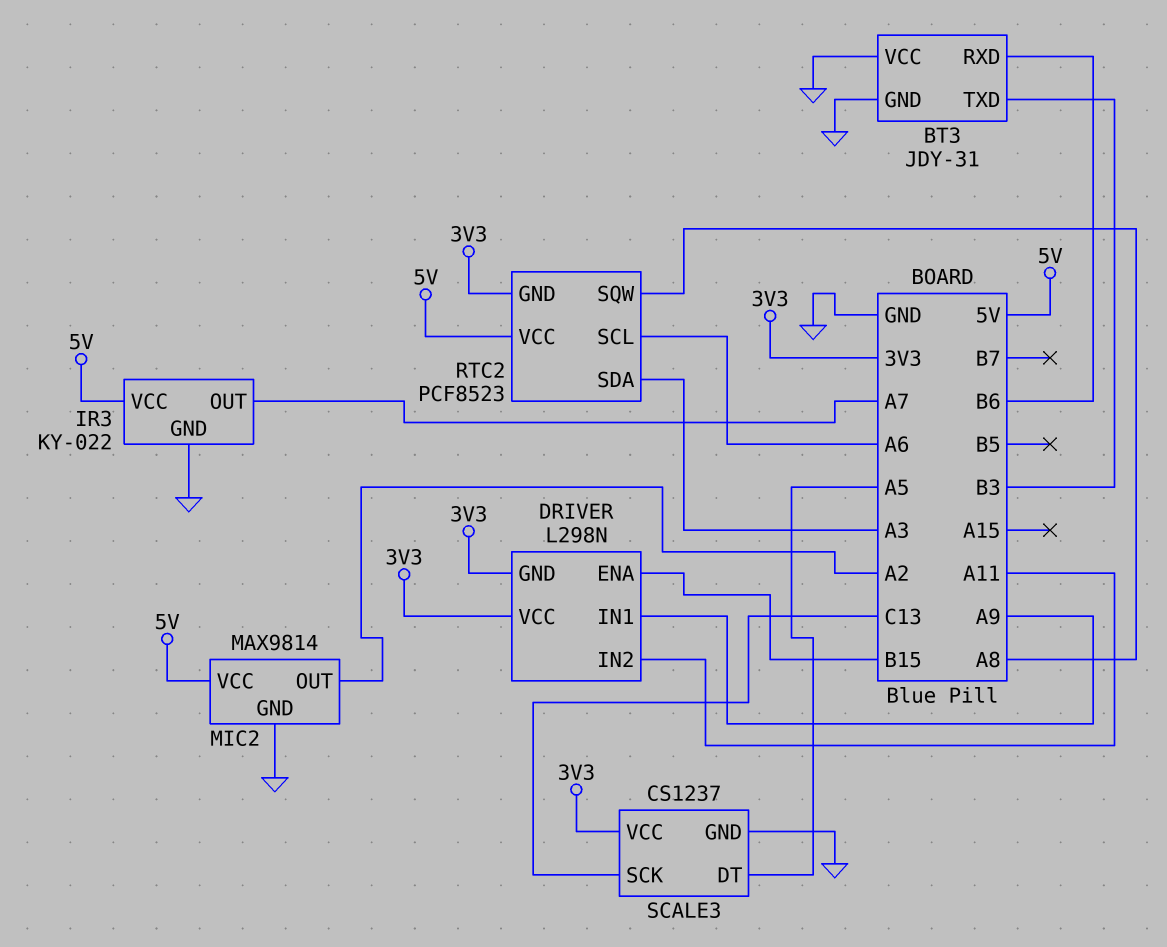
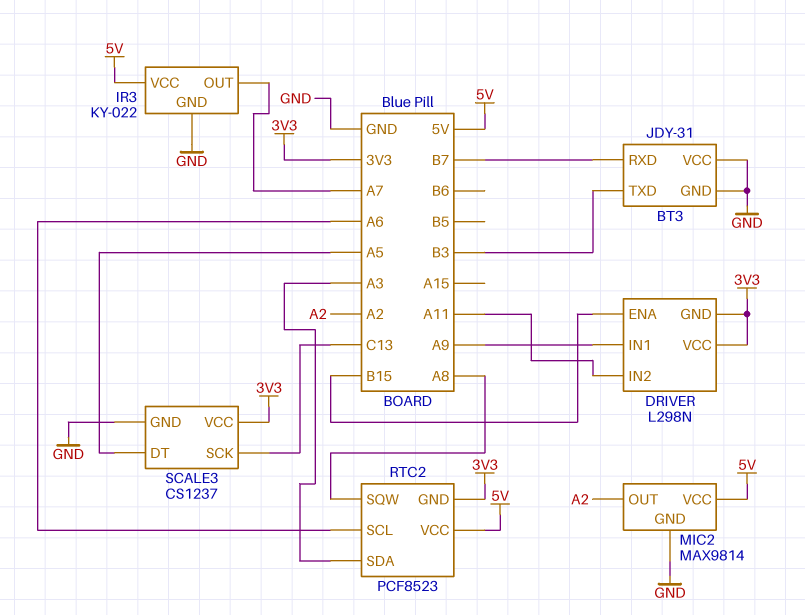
BT3 pin RXD: B6 -> B7

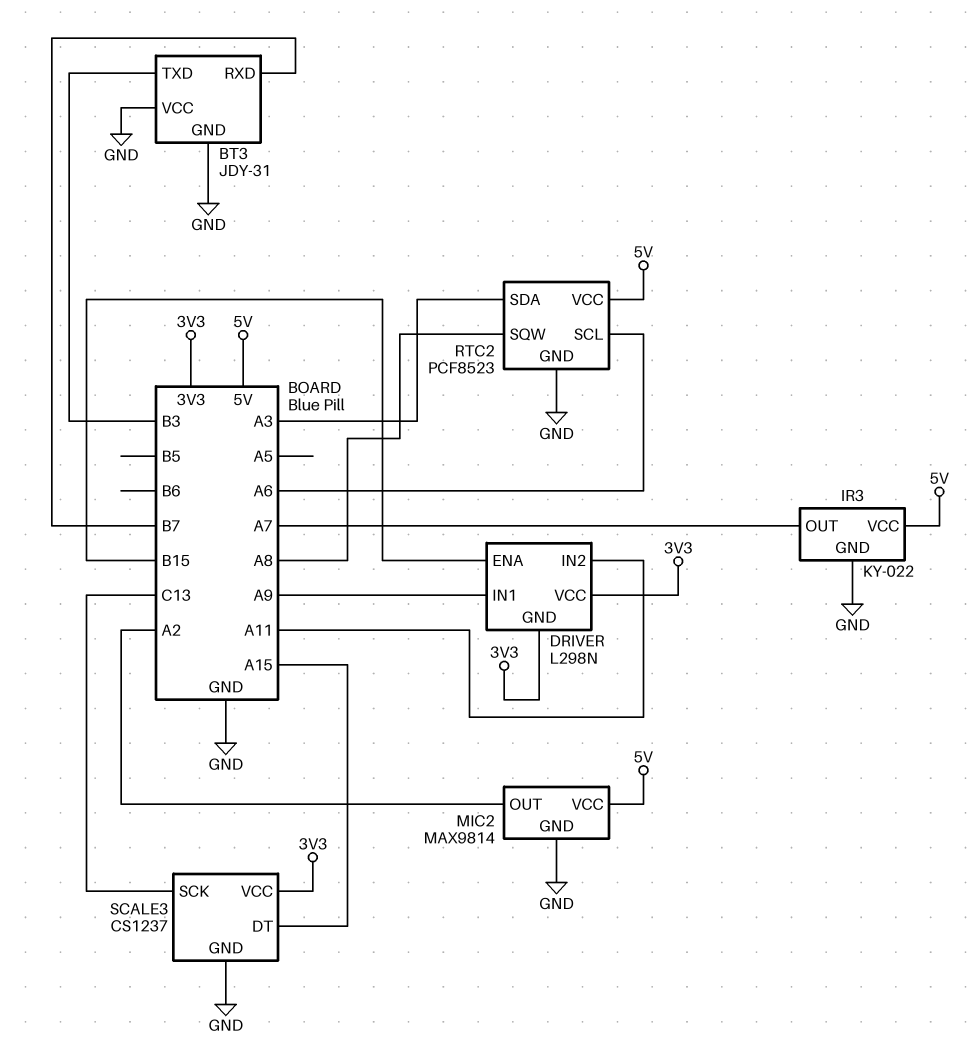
RTC2 pin GND: 3V3 -> GND
SCALE3 pin DT: A5 -> A15

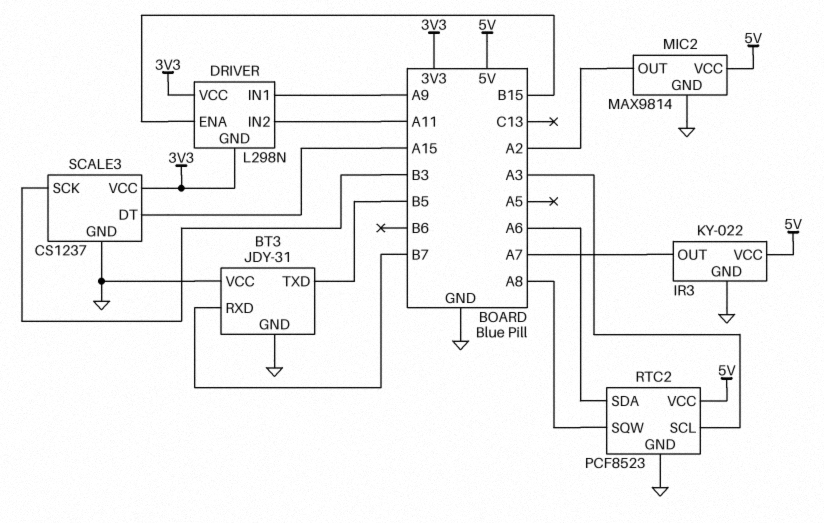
BT3 pin TXD: B3 -> B5
RTC2 pin SCL: A6 -> A3
RTC2 pin SDA: A3 -> A6
SCALE3 pin SCK: C13 -> B3

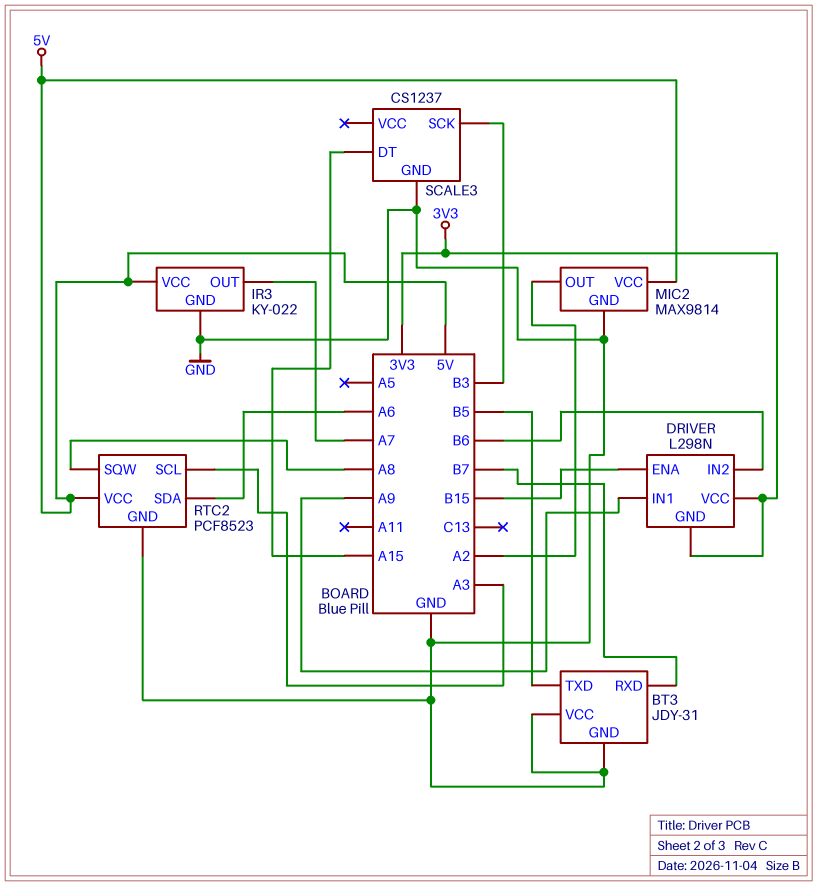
DRIVER pin IN2: A11 -> B6
SCALE3 pin VCC: 3V3 -> none

